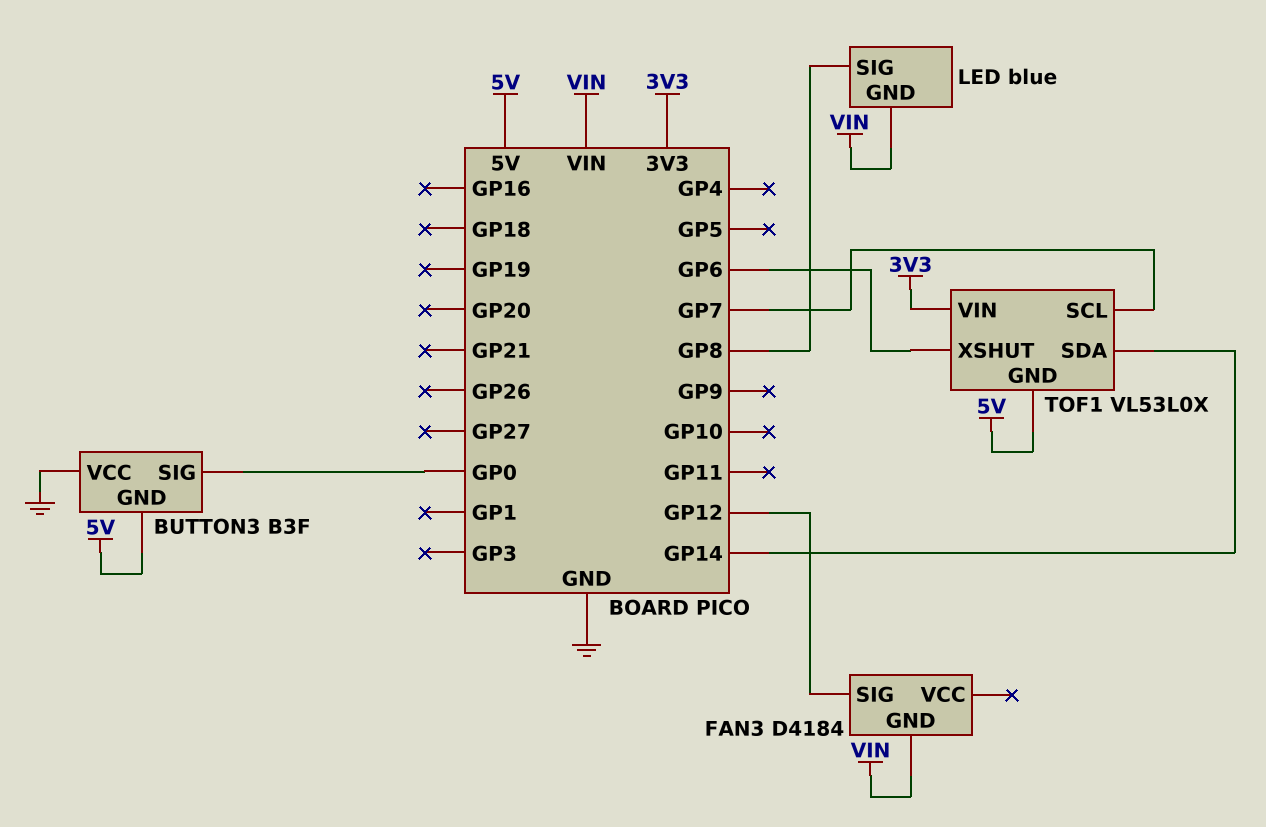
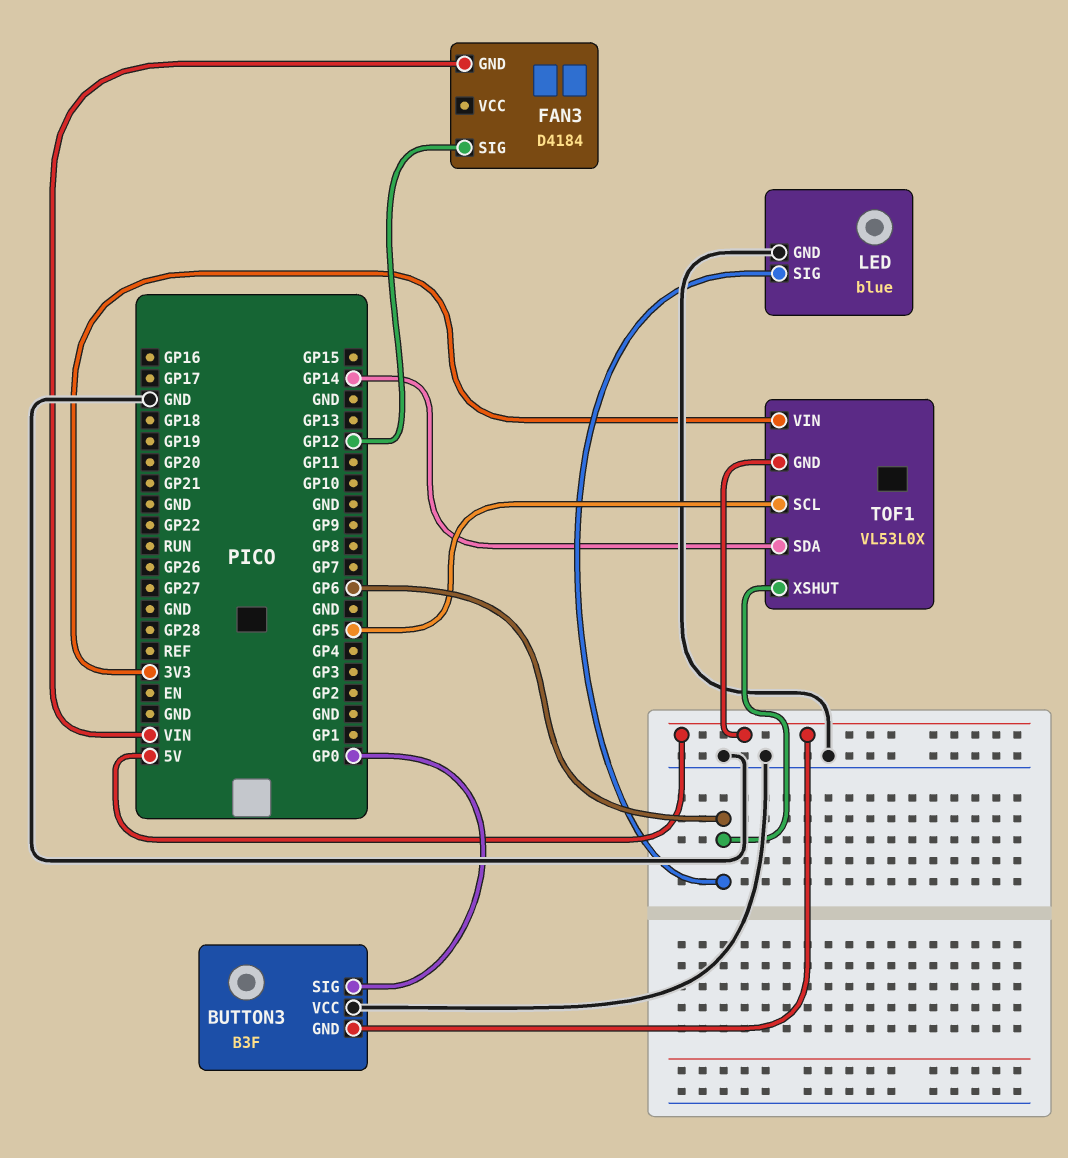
LED pin GND: VIN -> GND
LED pin SIG: GP8 -> GP6
TOF1 pin SCL: GP7 -> GP5

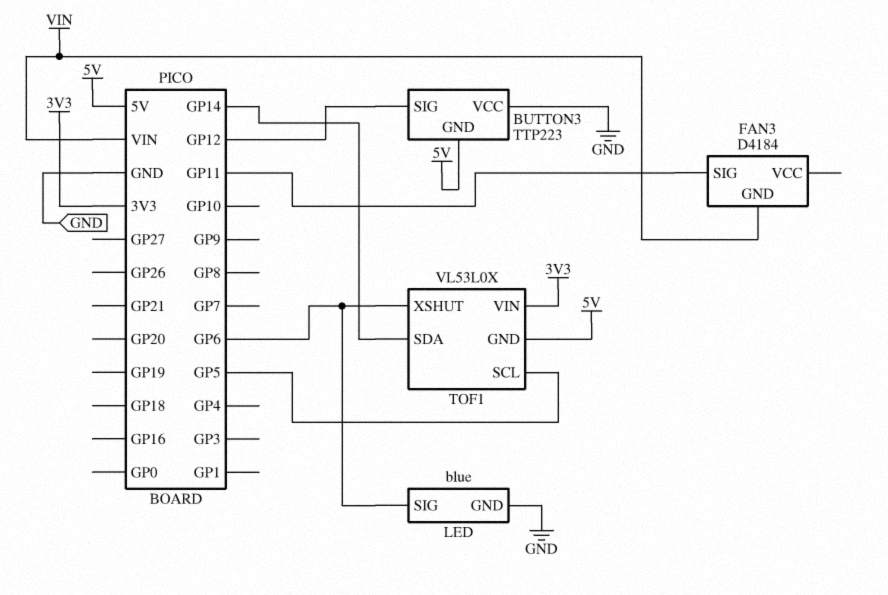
BUTTON3: B3F -> TTP223
BUTTON3 pin SIG: GP0 -> GP12
FAN3 pin SIG: GP12 -> GP11

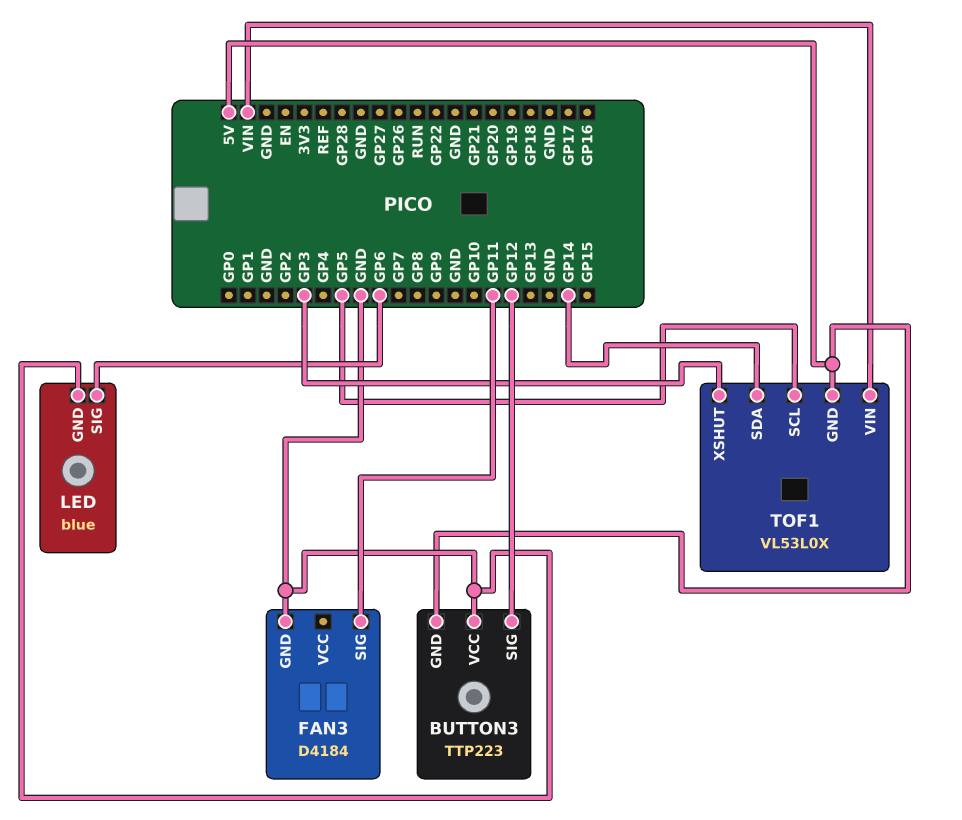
FAN3 pin GND: VIN -> GND
TOF1 pin VIN: 3V3 -> VIN
TOF1 pin XSHUT: GP6 -> GP3

